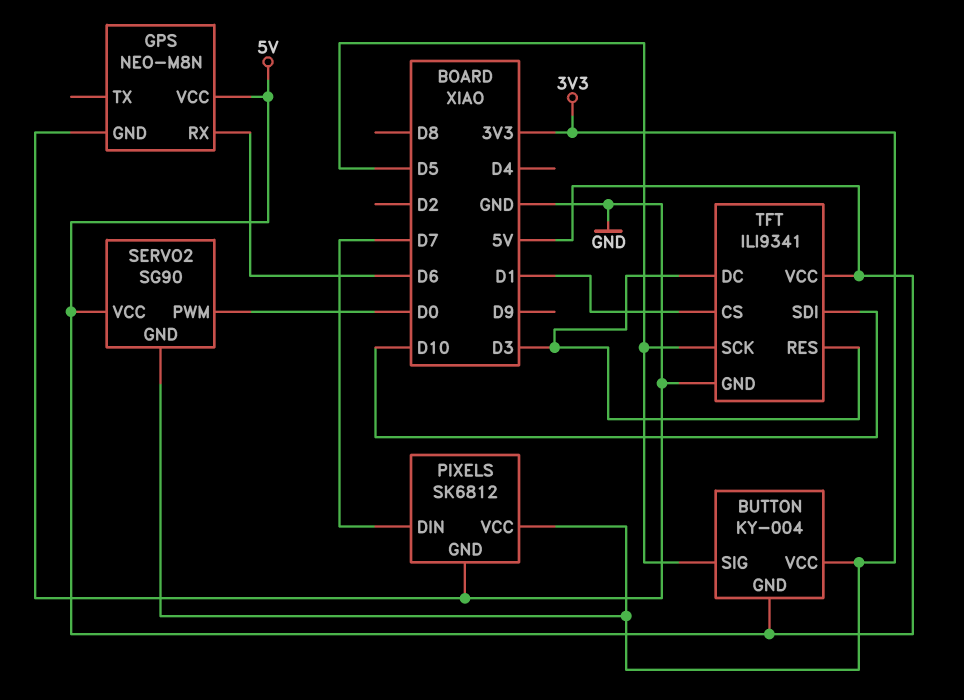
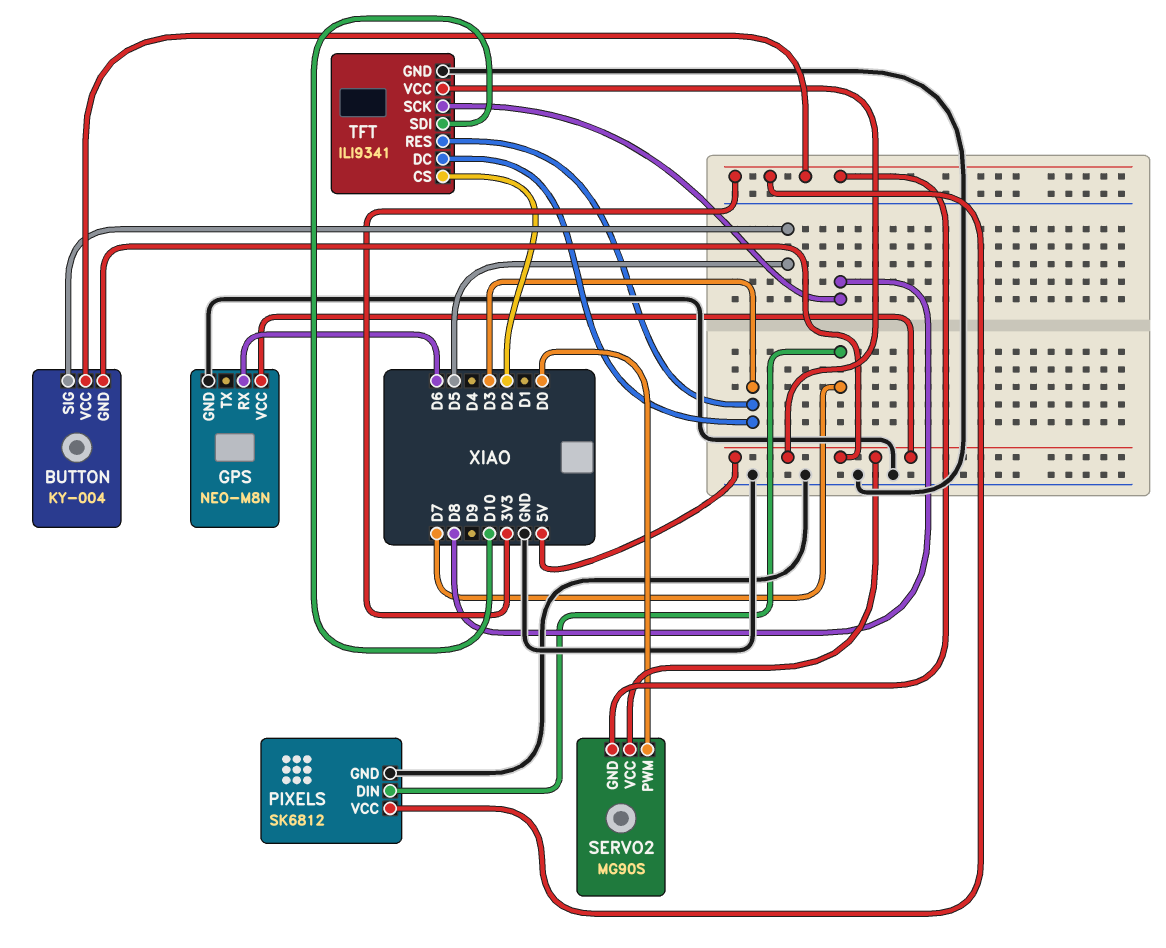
SERVO2: SG90 -> MG90S
TFT pin CS: D1 -> D2
TFT pin SCK: D5 -> D8

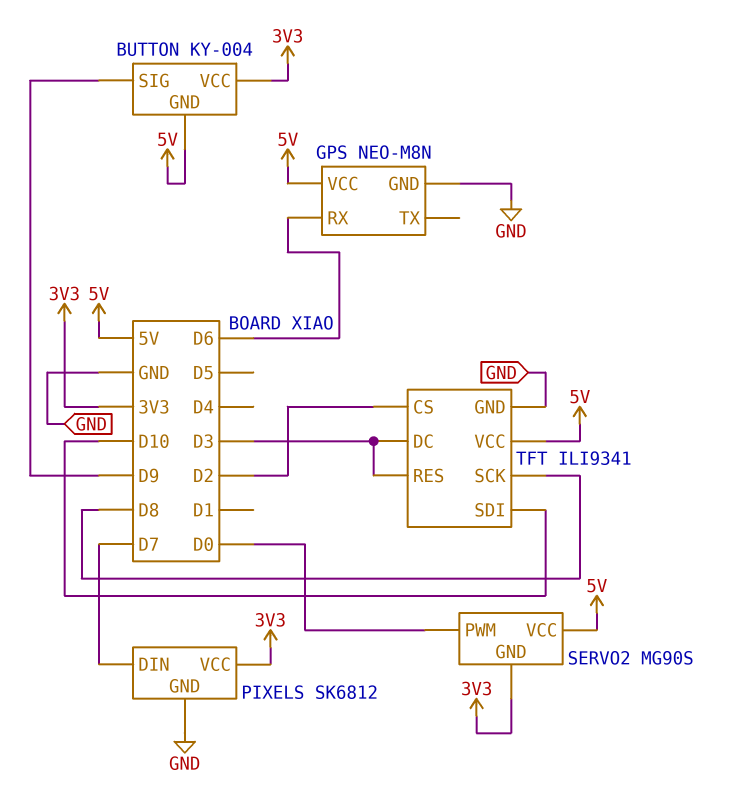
BUTTON pin SIG: D5 -> D9

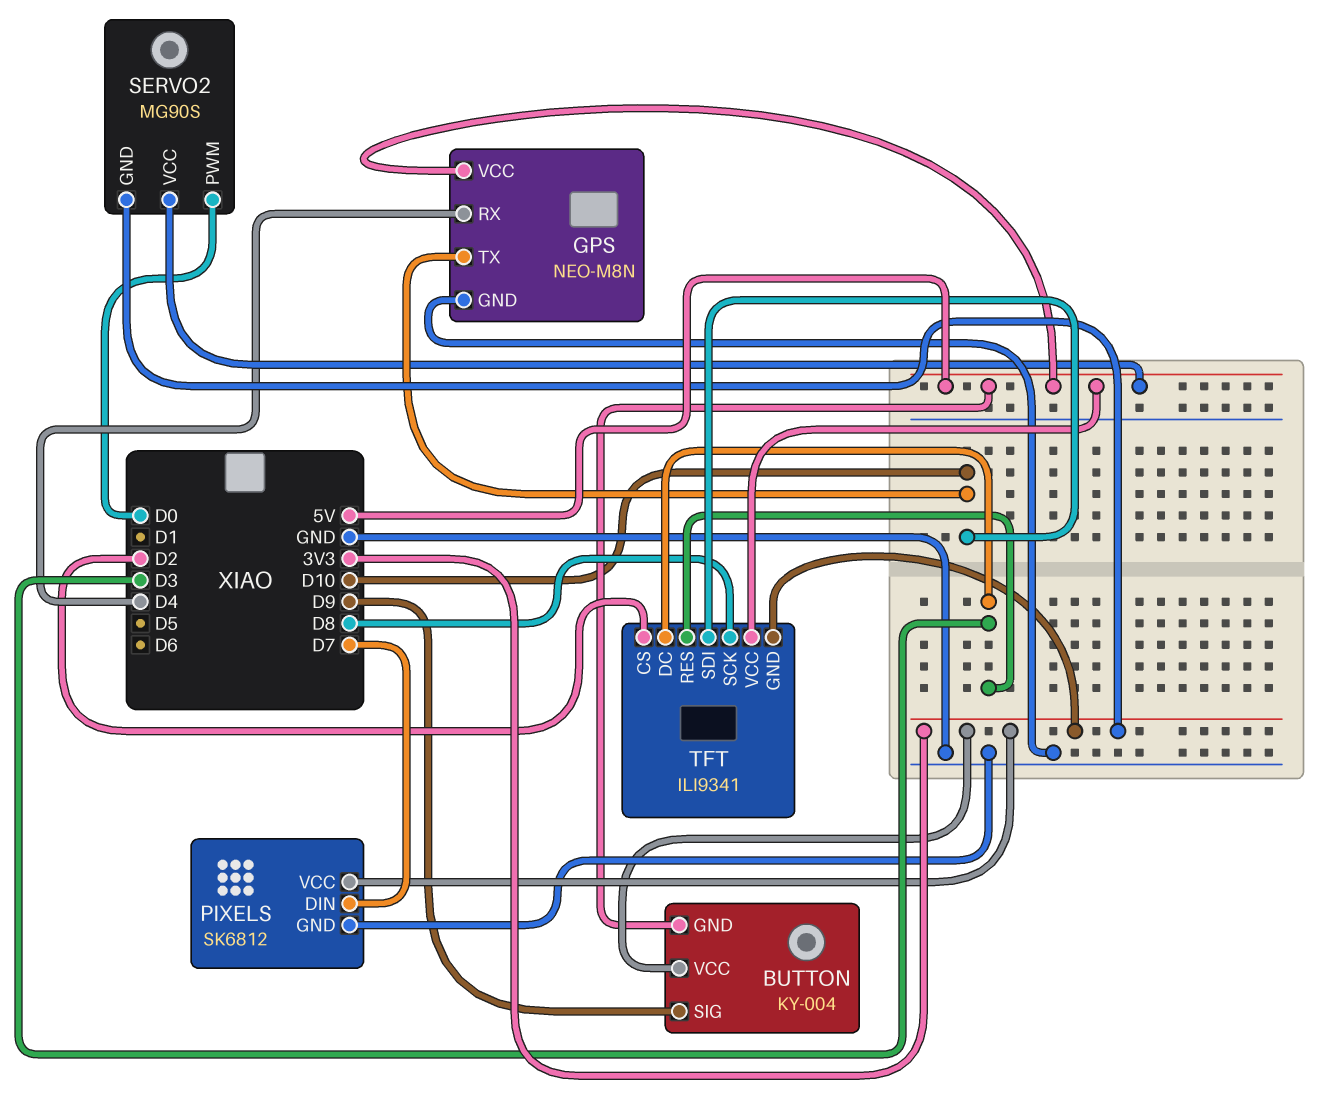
GPS pin RX: D6 -> D4
GPS pin TX: none -> D10
TFT pin GND: GND -> 3V3

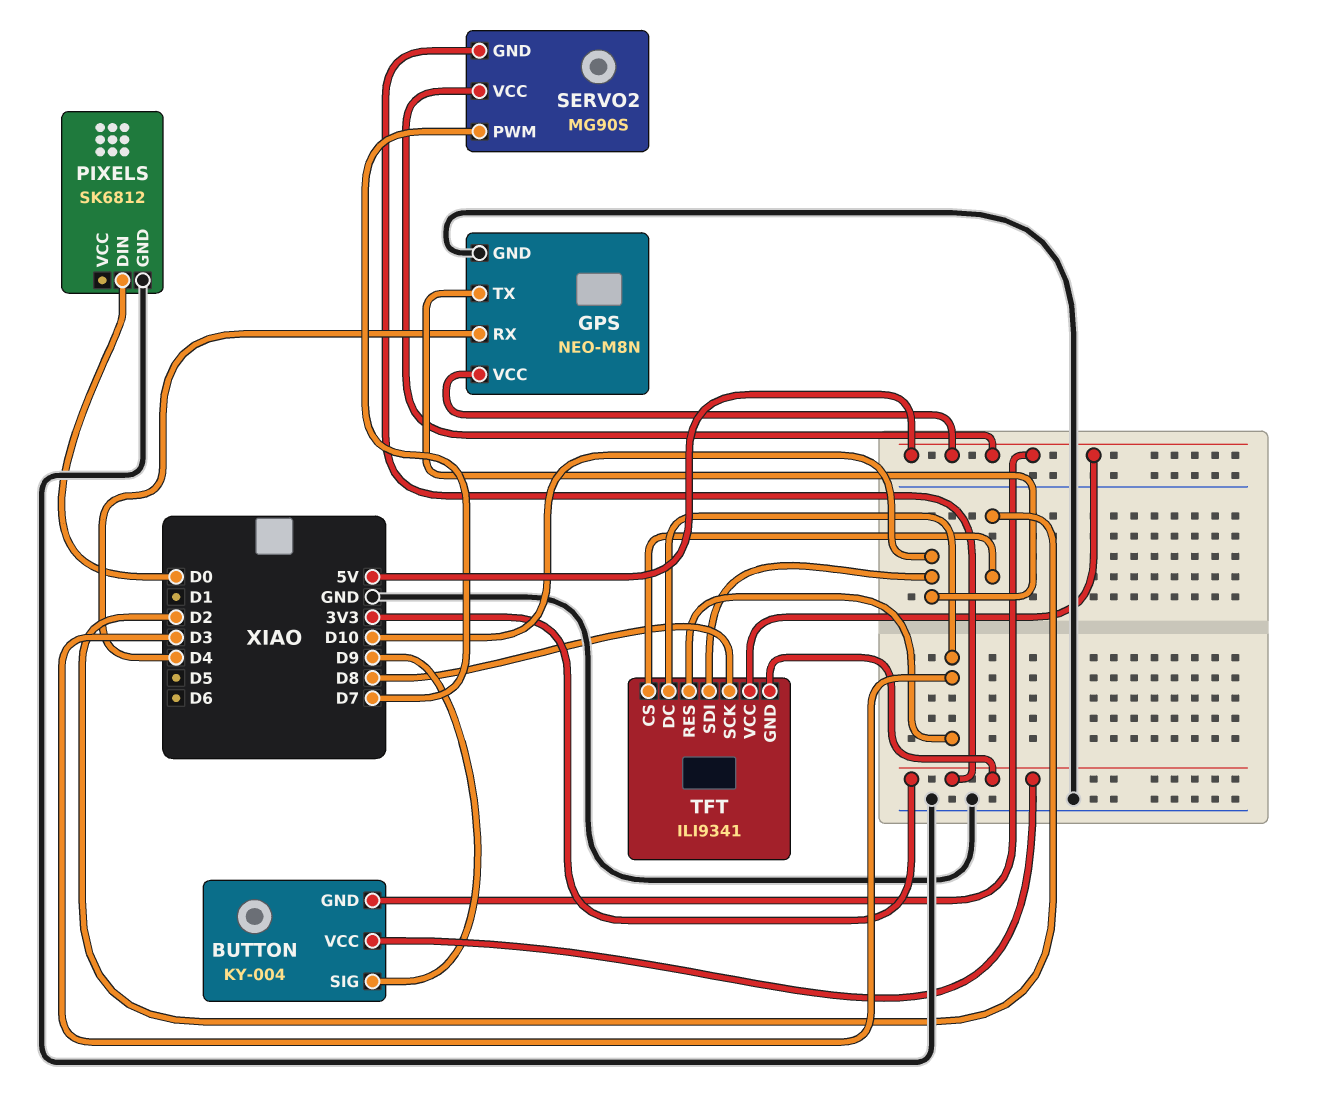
PIXELS pin DIN: D7 -> D0
PIXELS pin VCC: 3V3 -> none
SERVO2 pin PWM: D0 -> D7

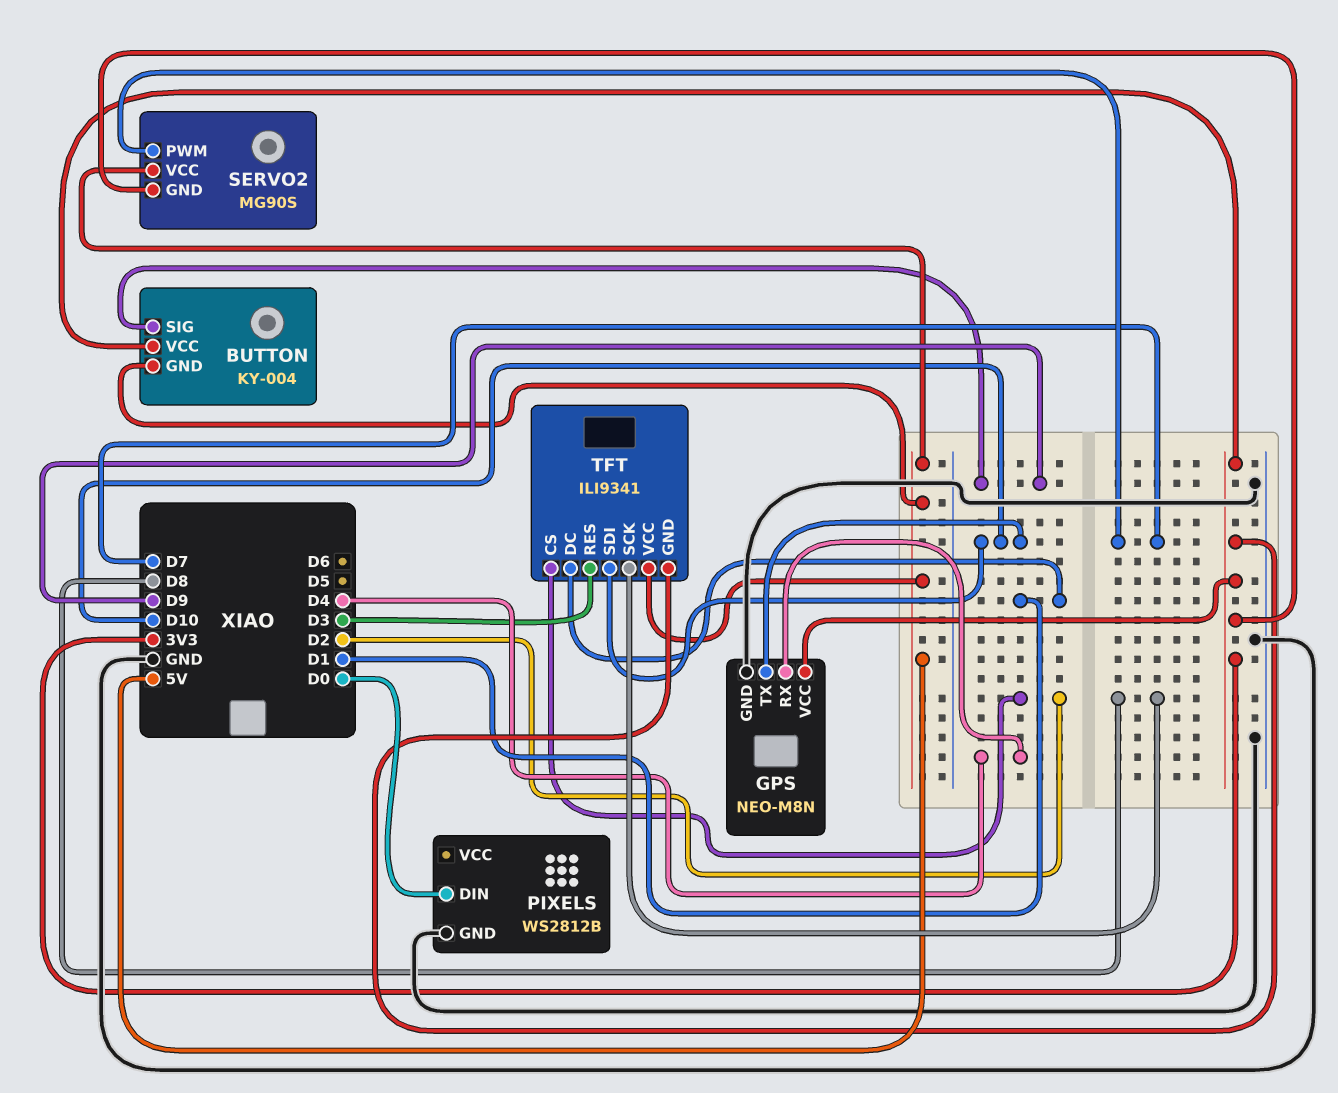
GPS pin VCC: 5V -> 3V3
PIXELS: SK6812 -> WS2812B
TFT pin DC: D3 -> D1

